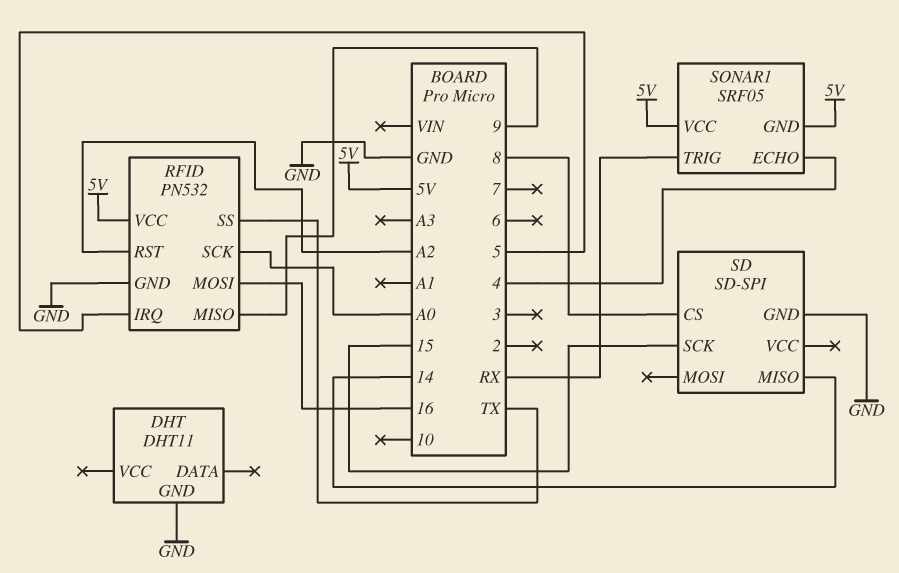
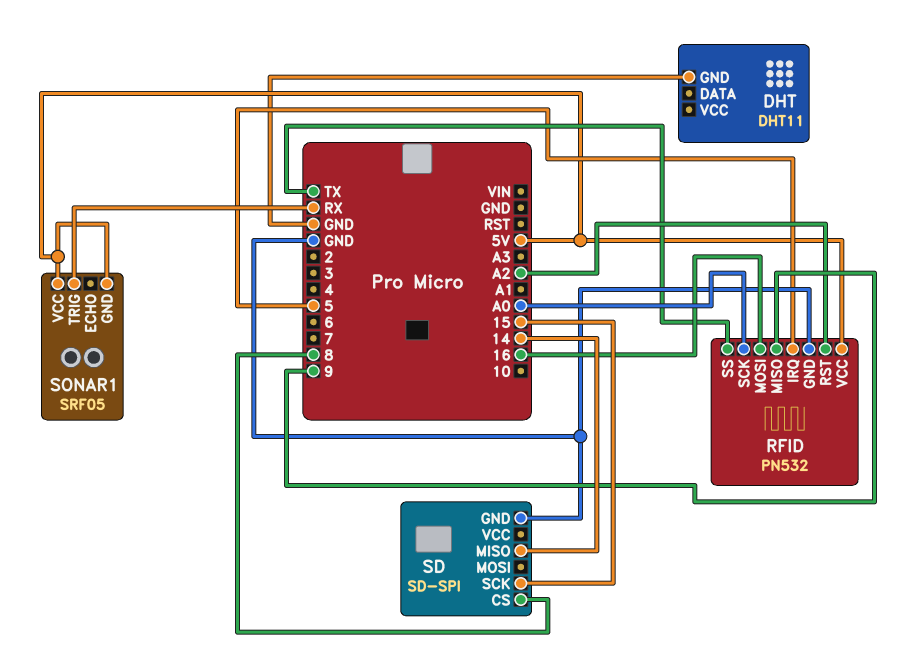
SONAR1 pin ECHO: 4 -> none

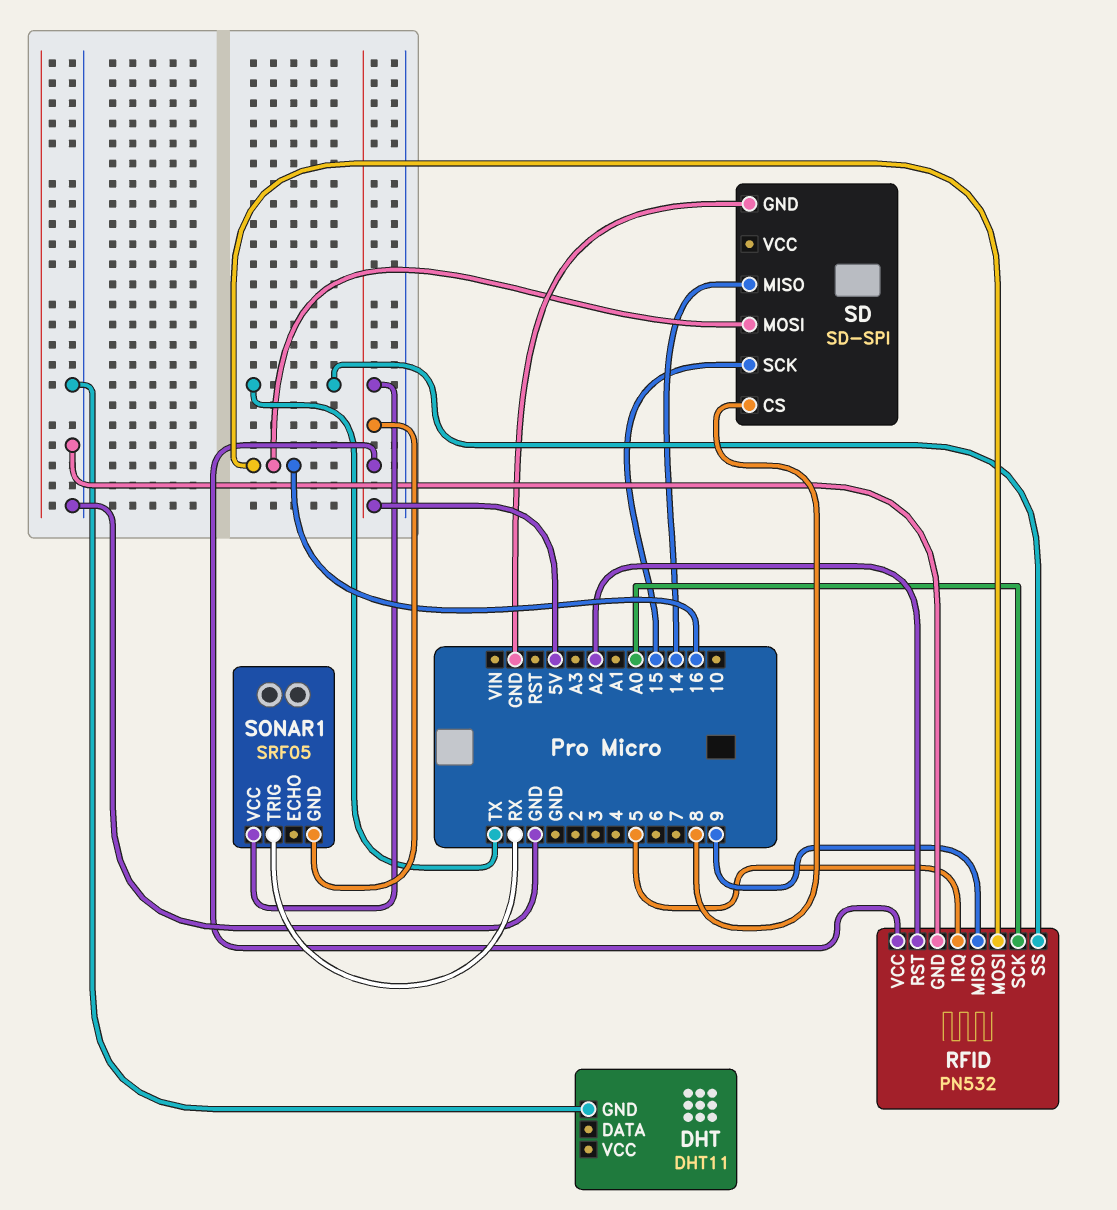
SD pin MOSI: none -> 16

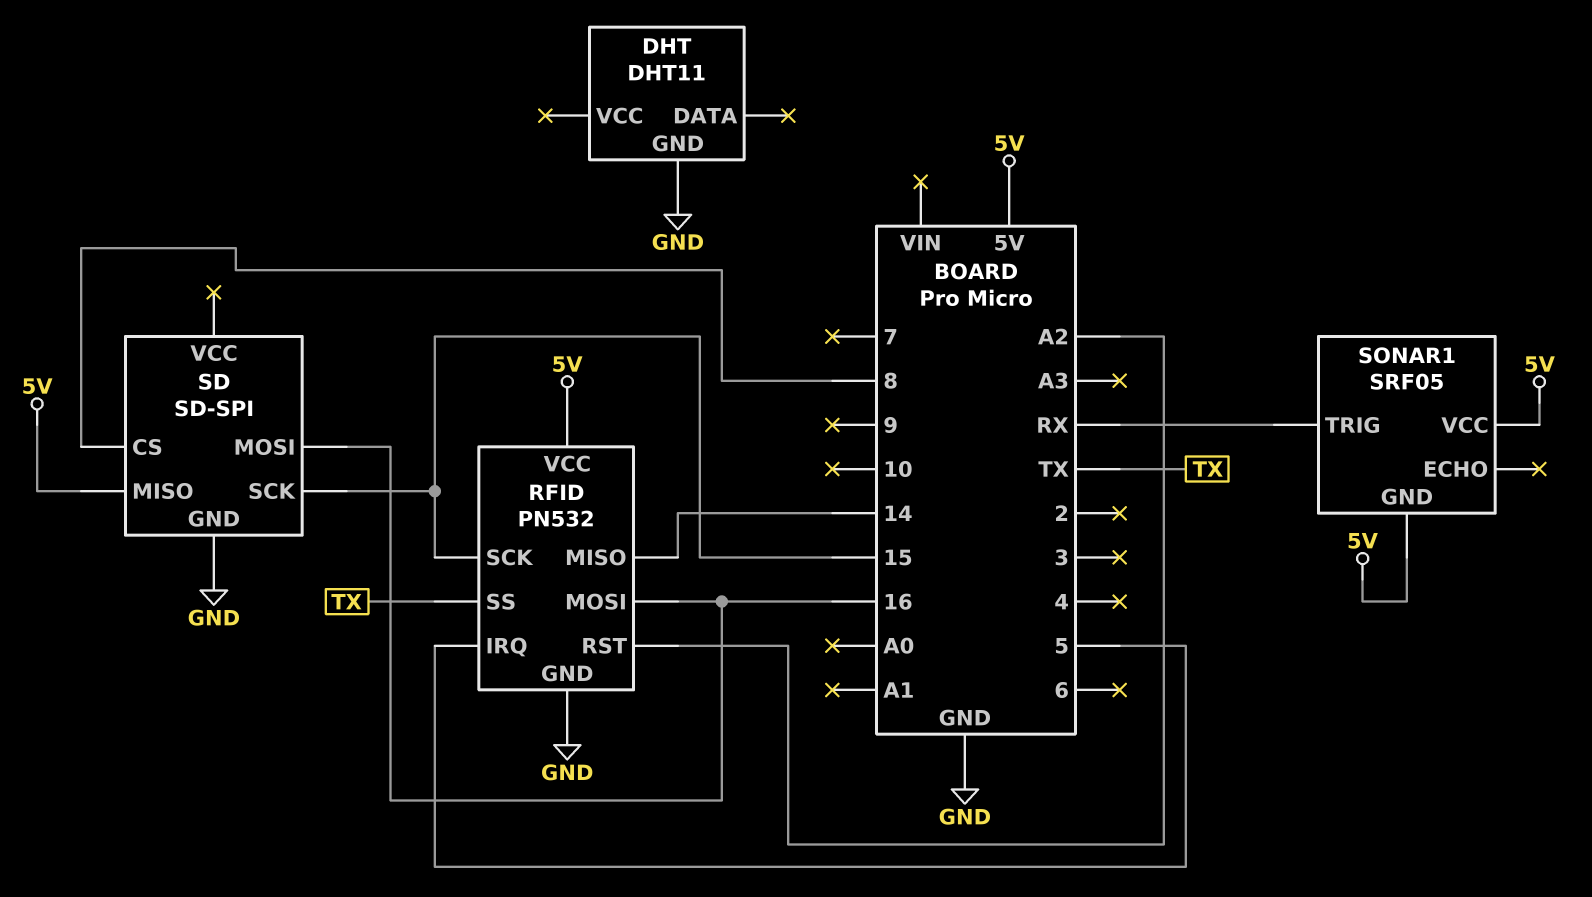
RFID pin MISO: 9 -> 14
RFID pin SCK: A0 -> 15
SD pin MISO: 14 -> 5V

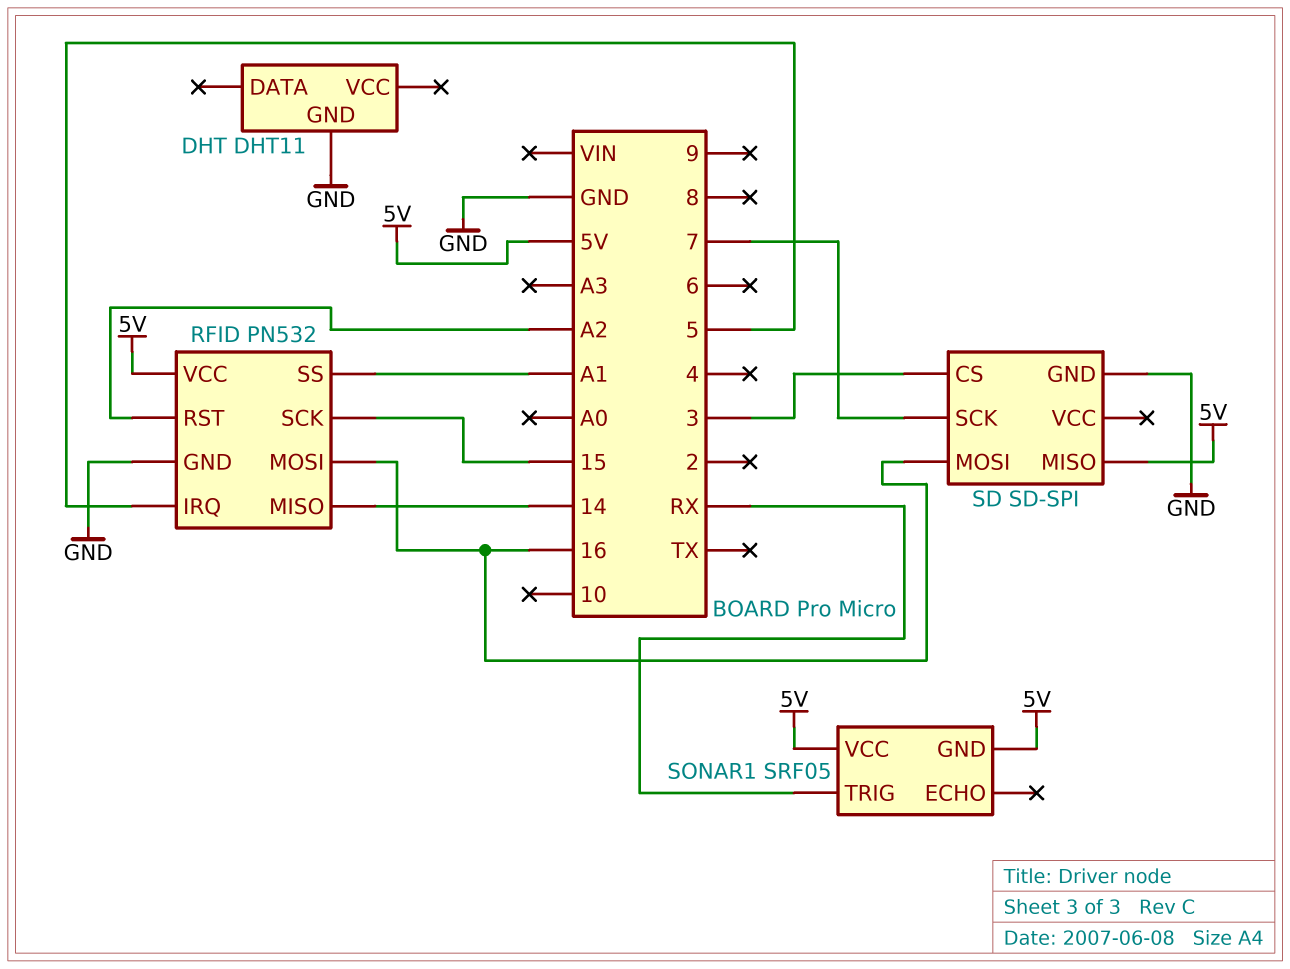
RFID pin SS: TX -> A1
SD pin CS: 8 -> 3
SD pin SCK: 15 -> 7

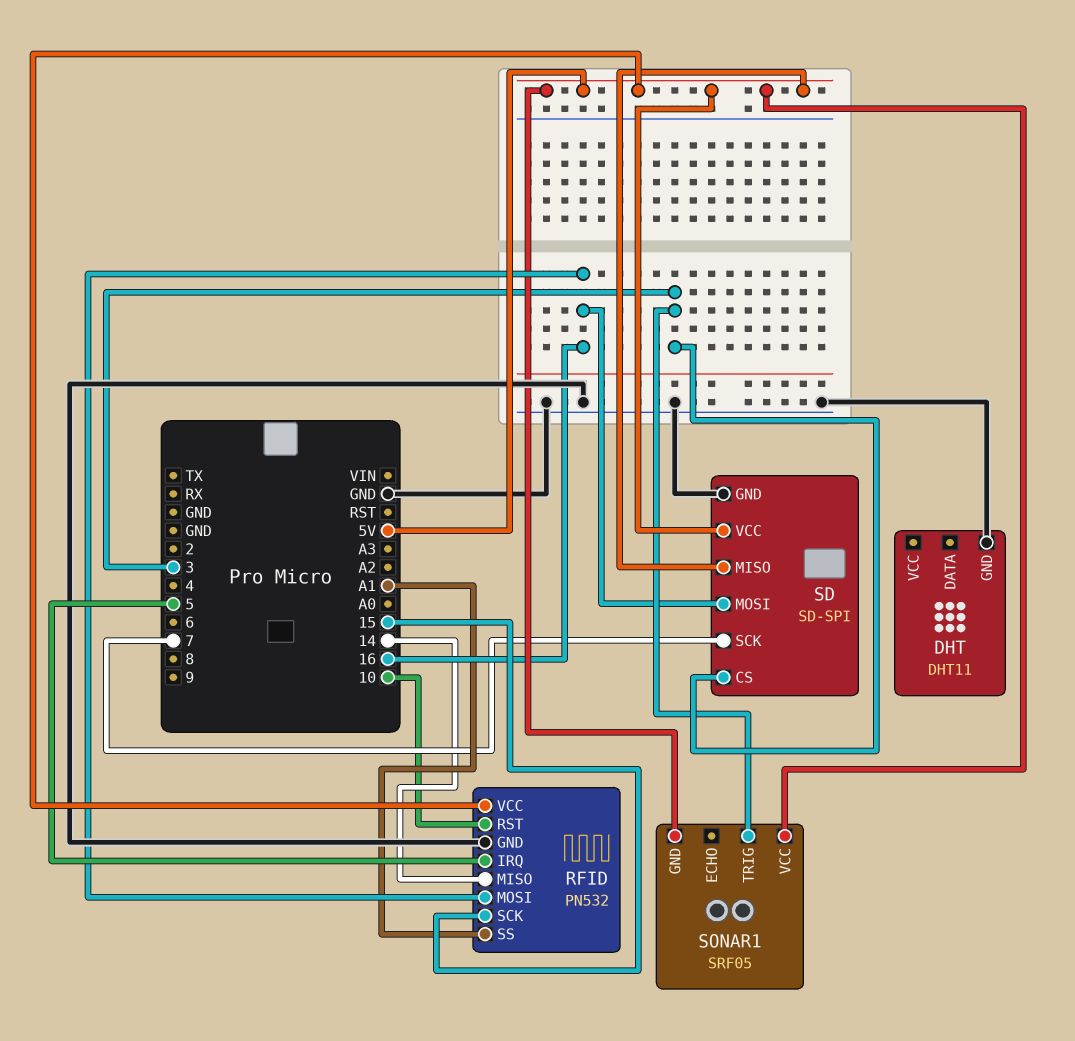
RFID pin RST: A2 -> 10
SD pin VCC: none -> 5V
SONAR1 pin TRIG: RX -> 3

